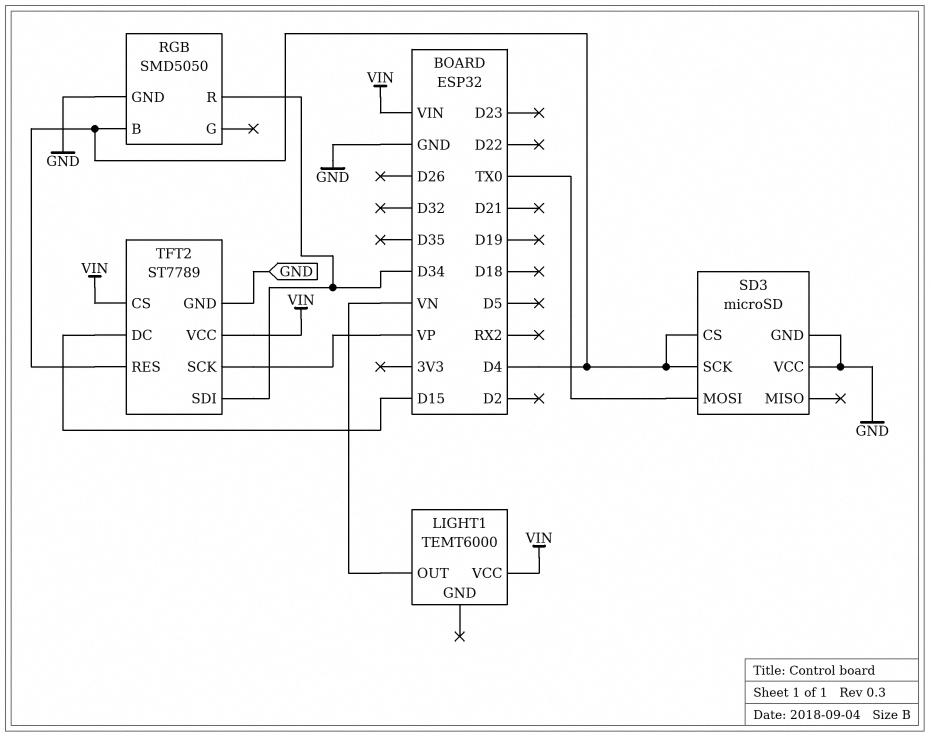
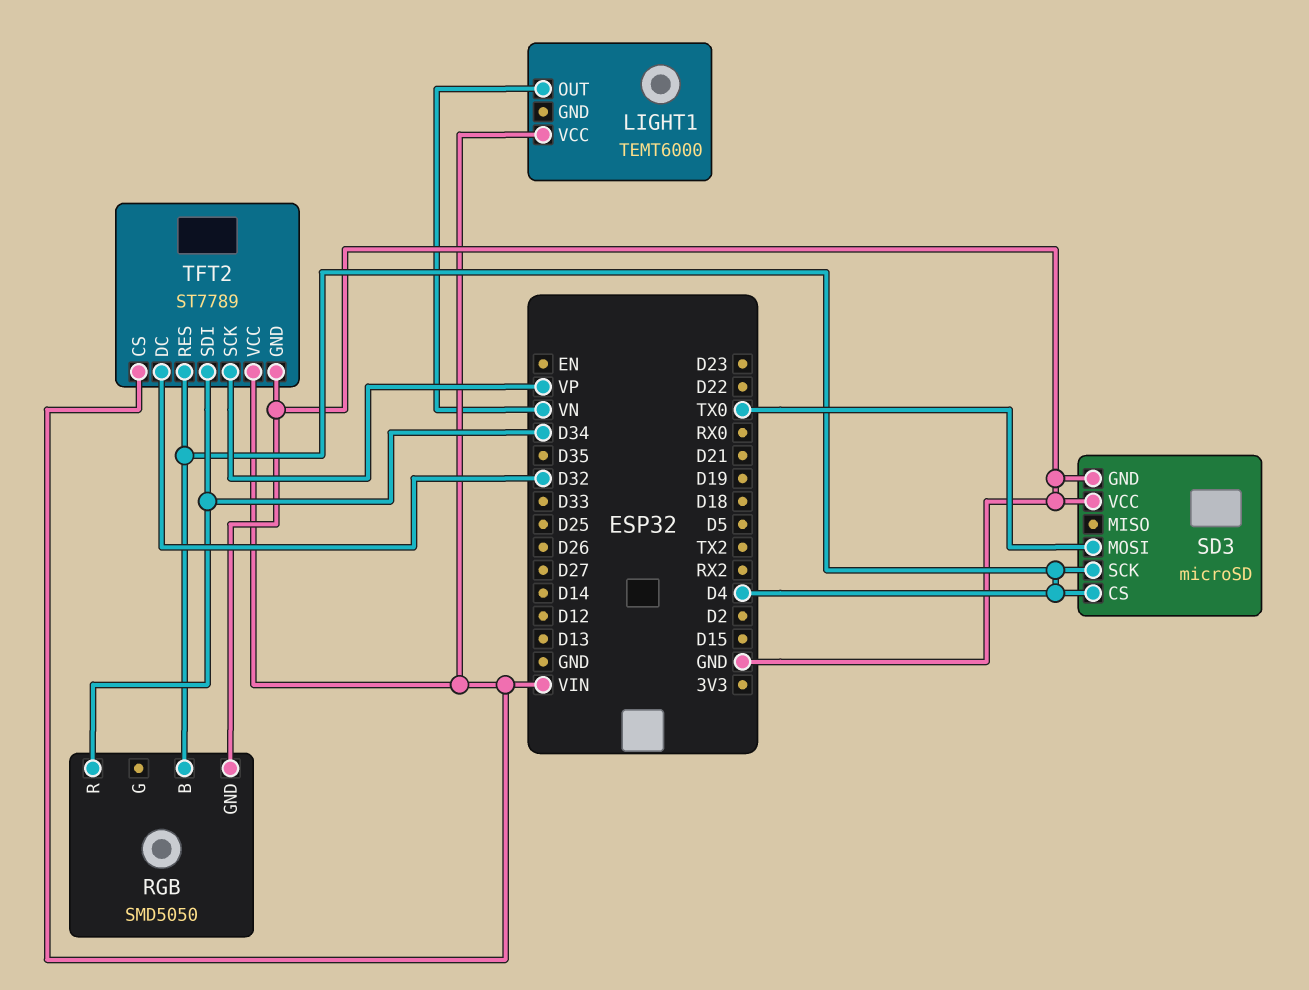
TFT2 pin DC: D15 -> D32

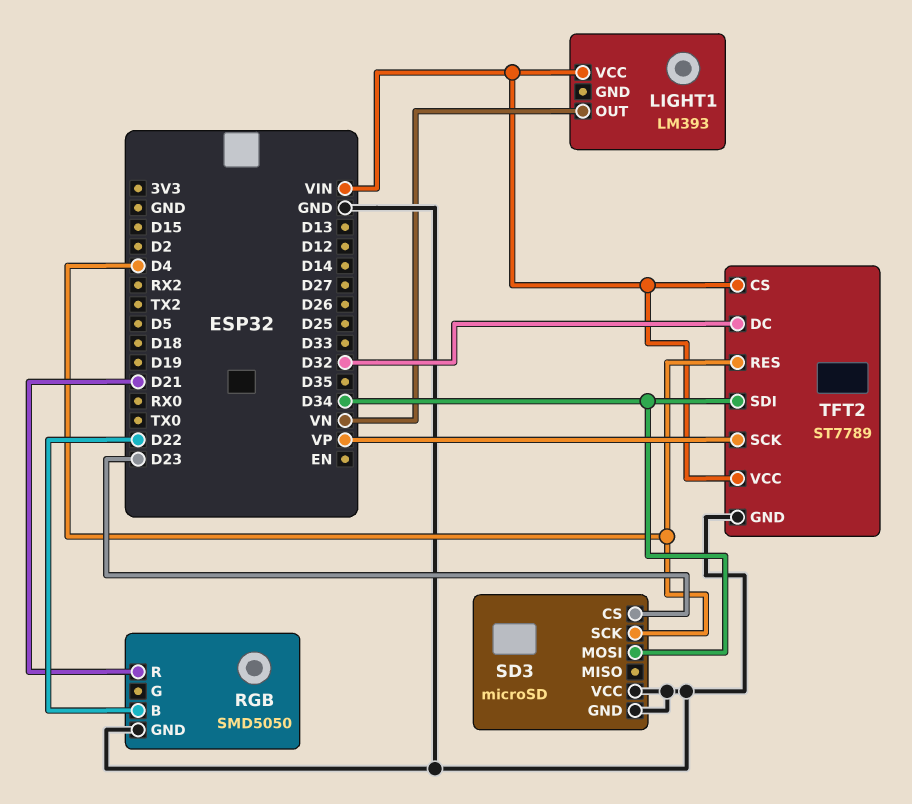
LIGHT1: TEMT6000 -> LM393
RGB pin B: D4 -> D22
RGB pin R: D34 -> D21
SD3 pin CS: D4 -> D23
SD3 pin MOSI: TX0 -> D34

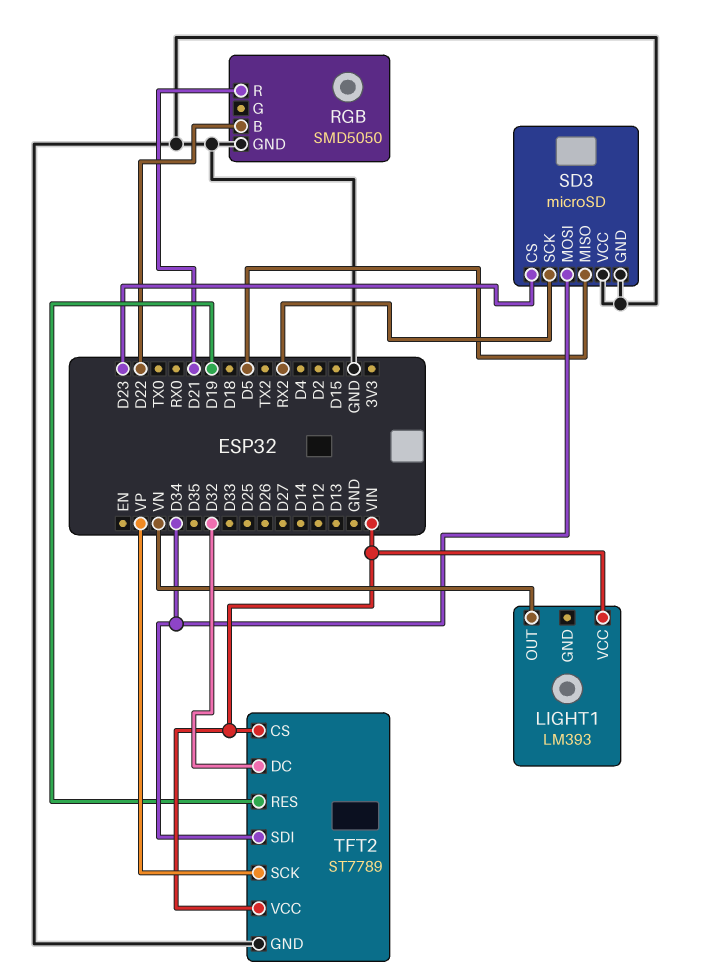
SD3 pin MISO: none -> D5
SD3 pin SCK: D4 -> RX2
TFT2 pin RES: D4 -> D19

